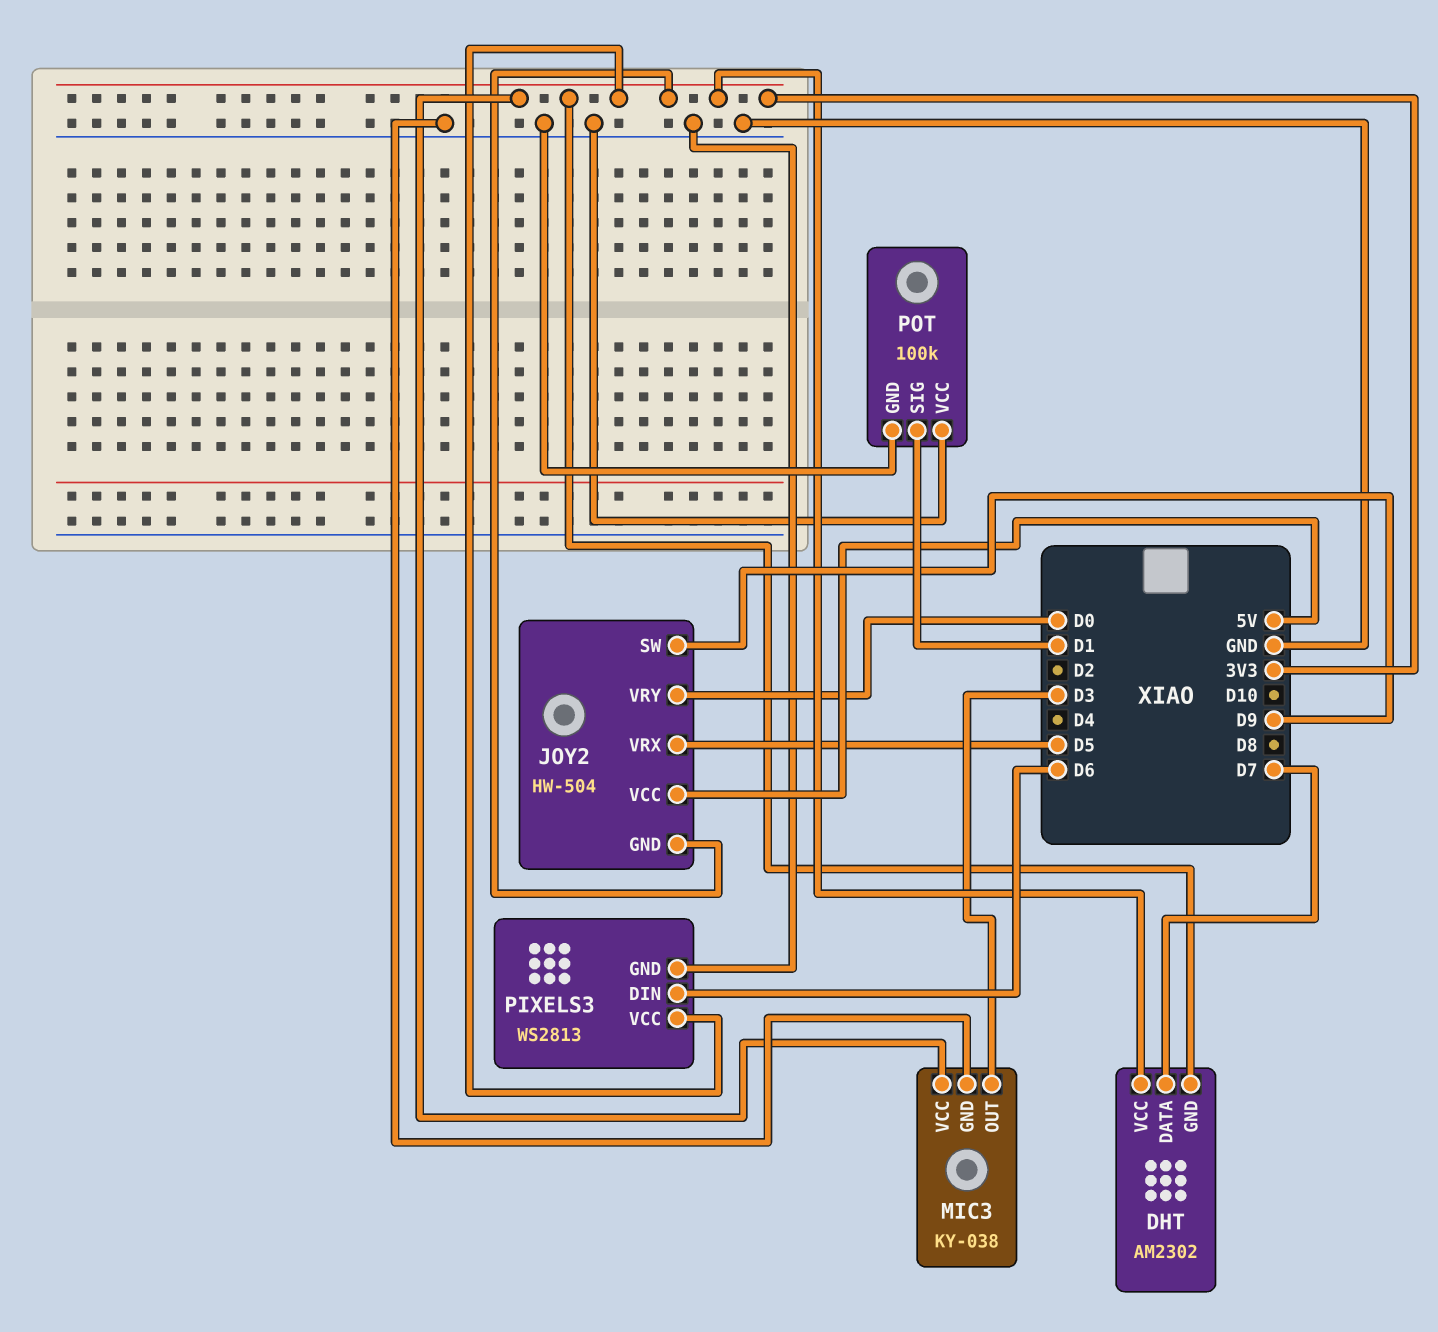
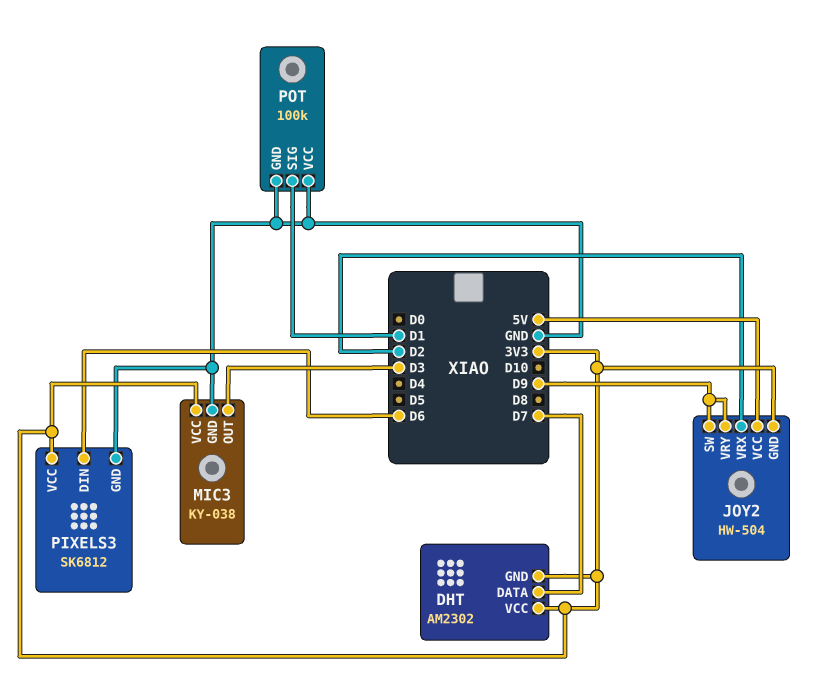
JOY2 pin VRX: D5 -> D2
JOY2 pin VRY: D0 -> D9
PIXELS3: WS2813 -> SK6812

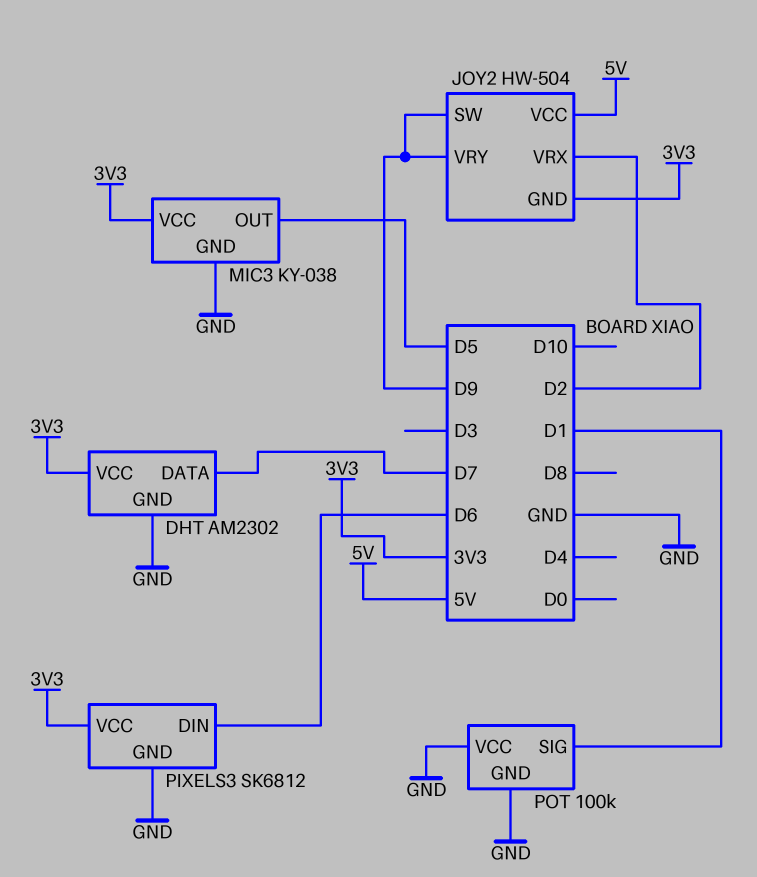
DHT pin GND: 3V3 -> GND
MIC3 pin OUT: D3 -> D5

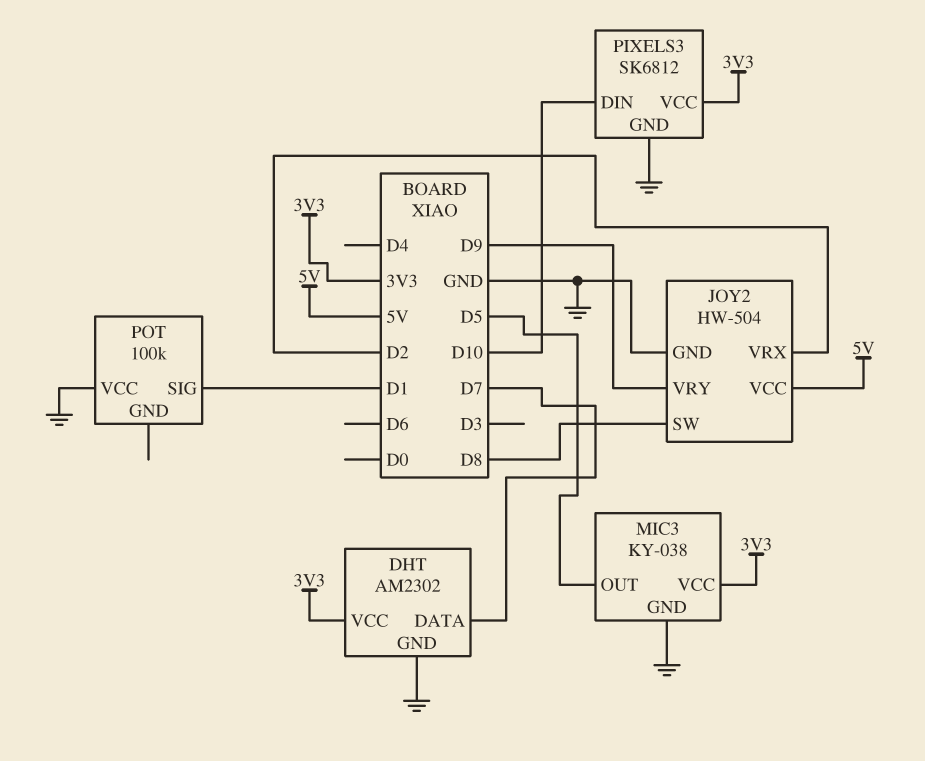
JOY2 pin GND: 3V3 -> GND
JOY2 pin SW: D9 -> D8
PIXELS3 pin DIN: D6 -> D10
POT pin GND: GND -> none

